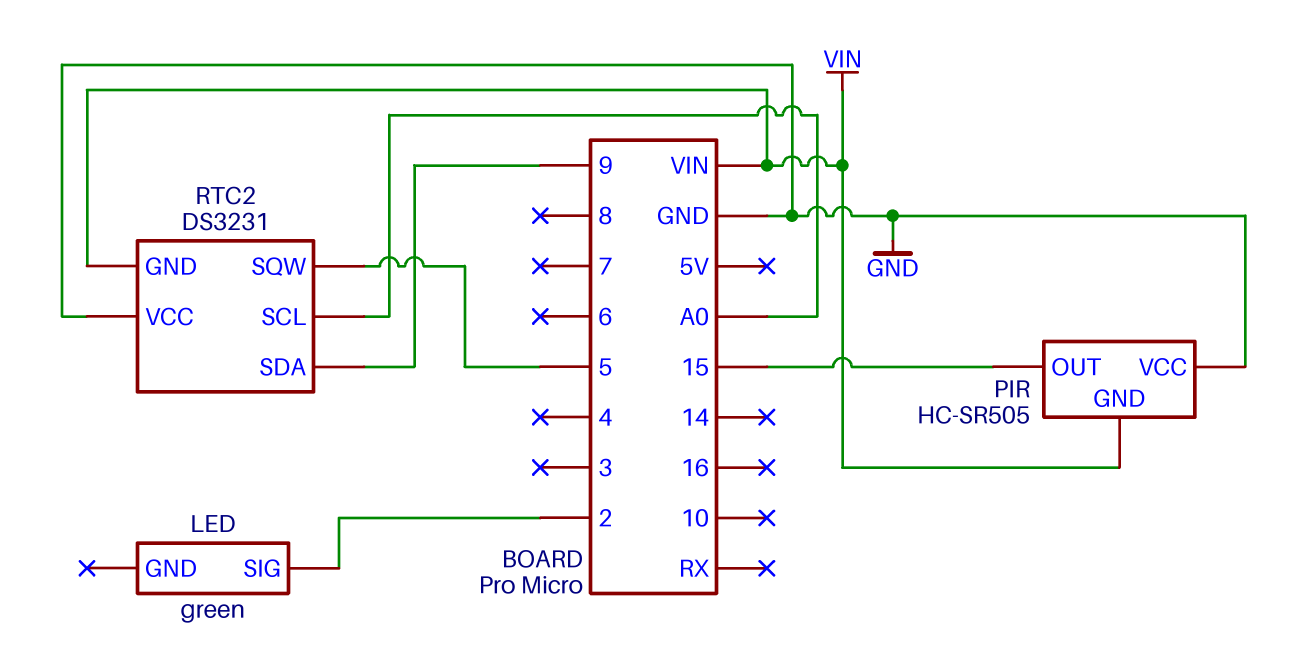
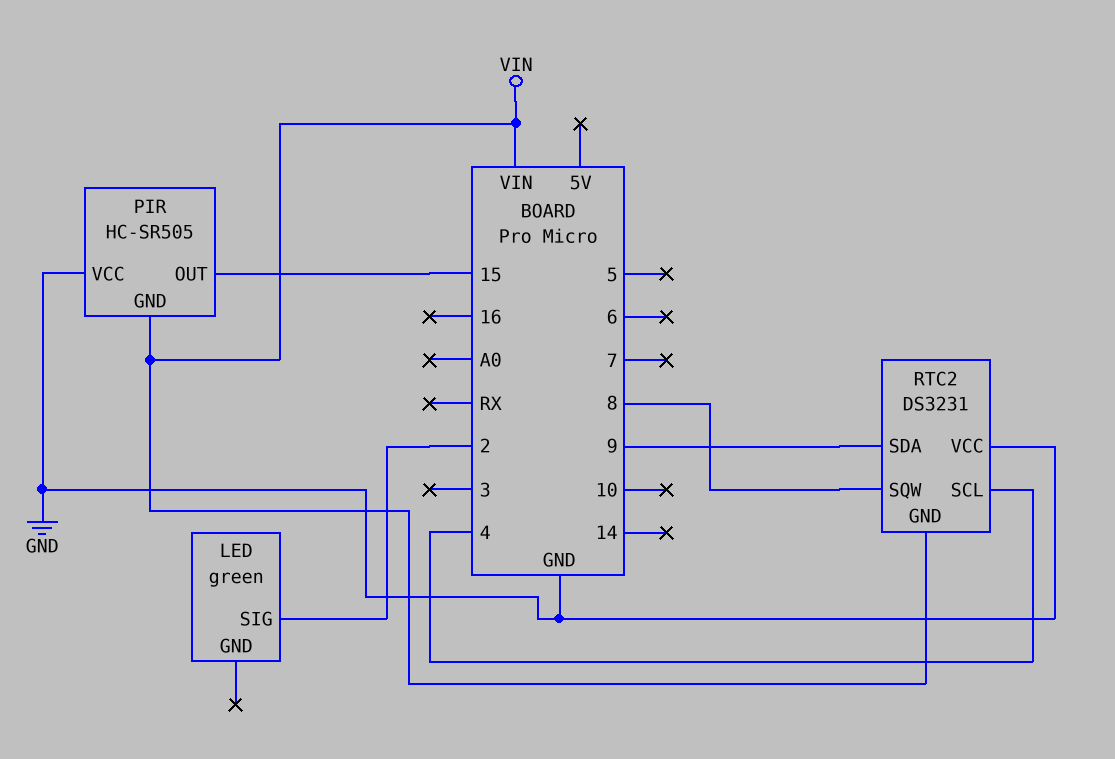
RTC2 pin SCL: A0 -> 4
RTC2 pin SQW: 5 -> 8

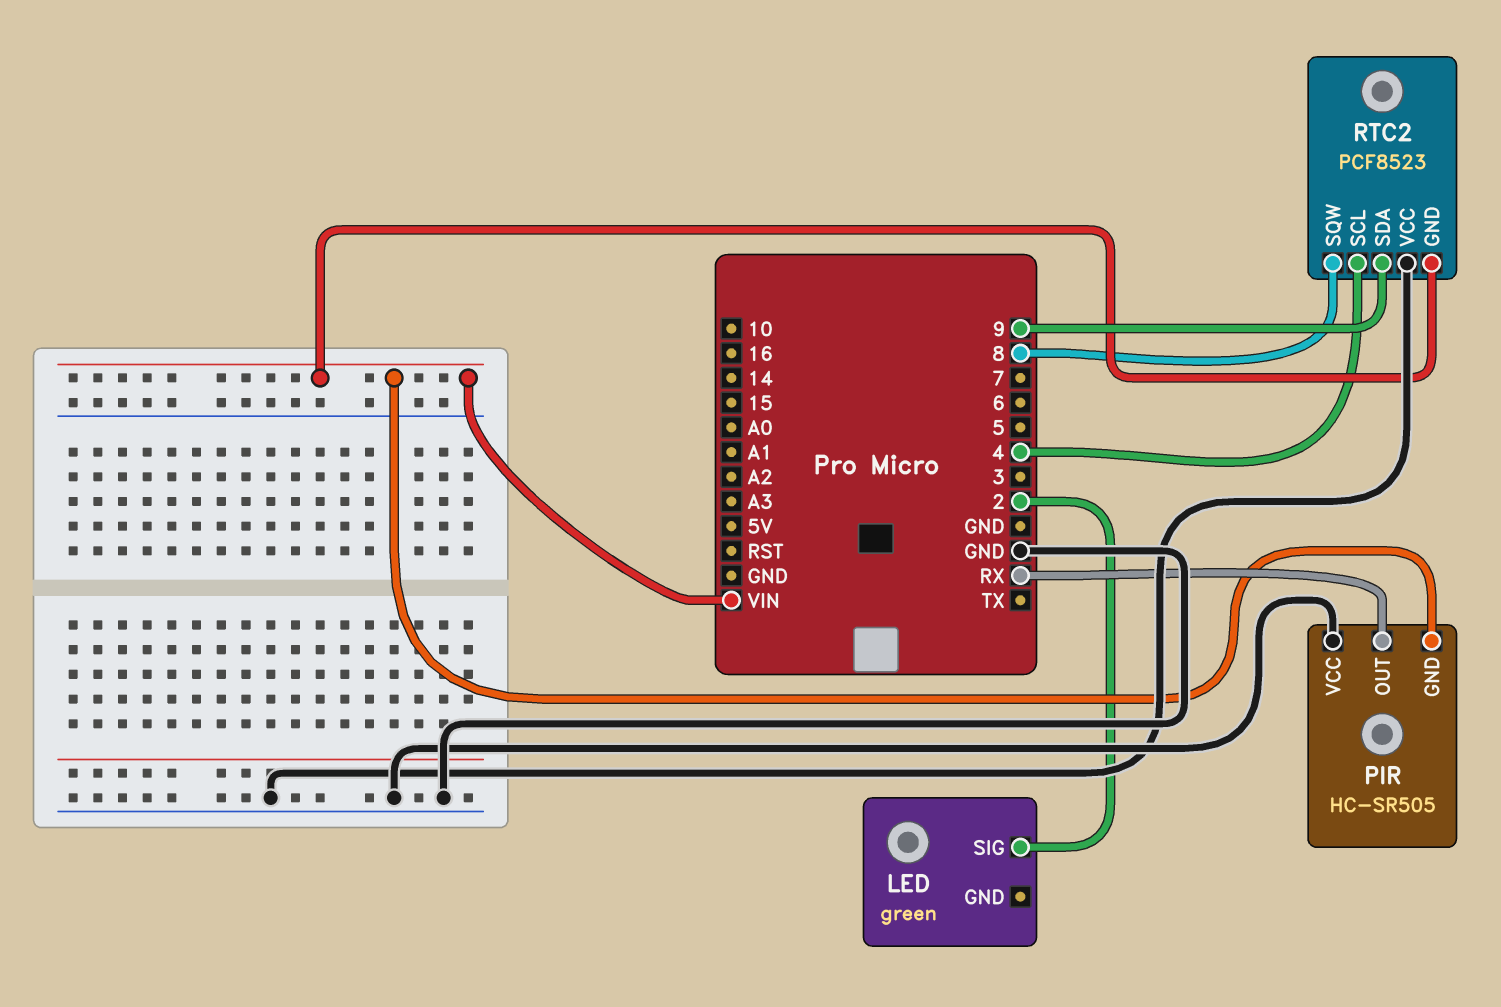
PIR pin OUT: 15 -> RX
RTC2: DS3231 -> PCF8523

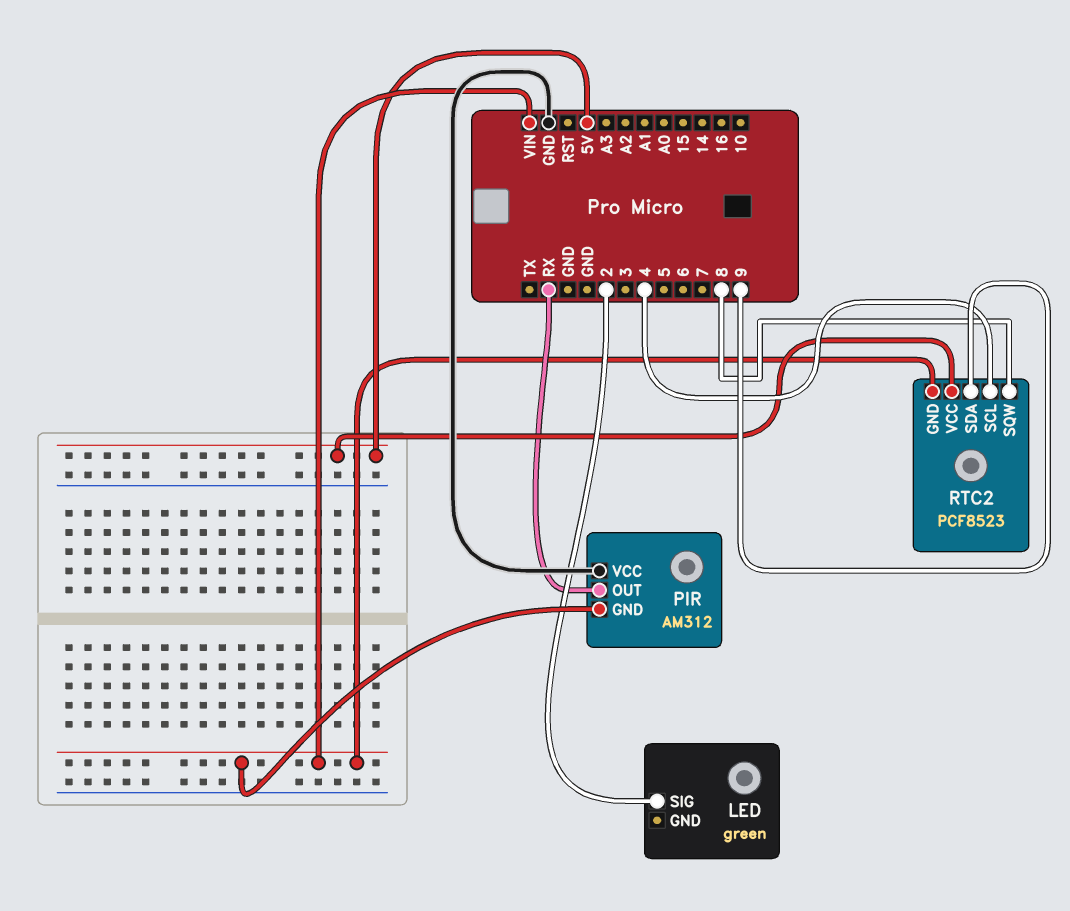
PIR: HC-SR505 -> AM312
RTC2 pin VCC: GND -> 5V

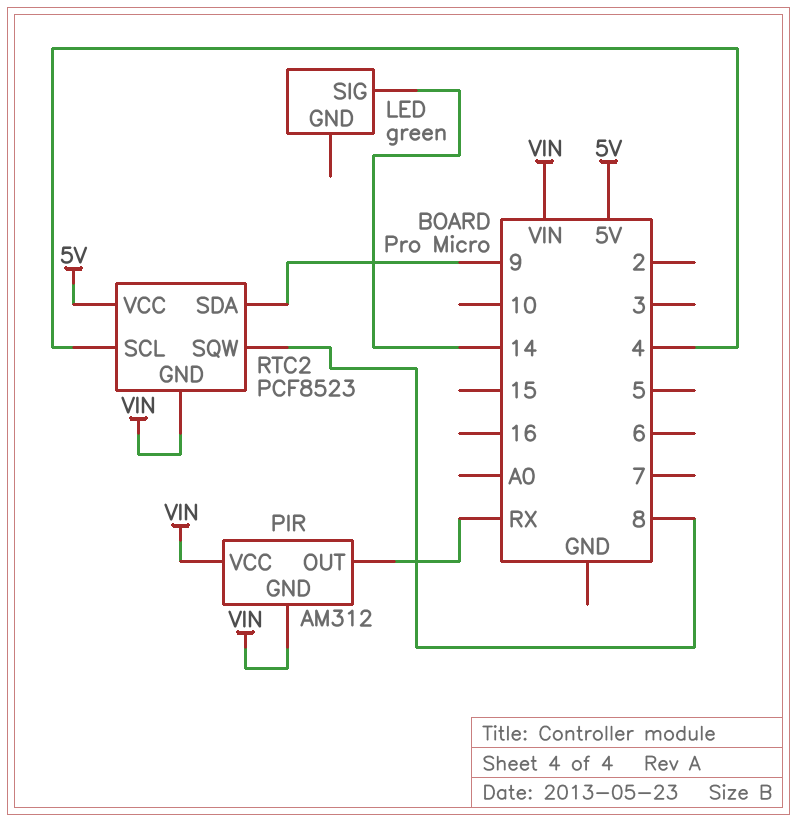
LED pin SIG: 2 -> 14
PIR pin VCC: GND -> VIN

